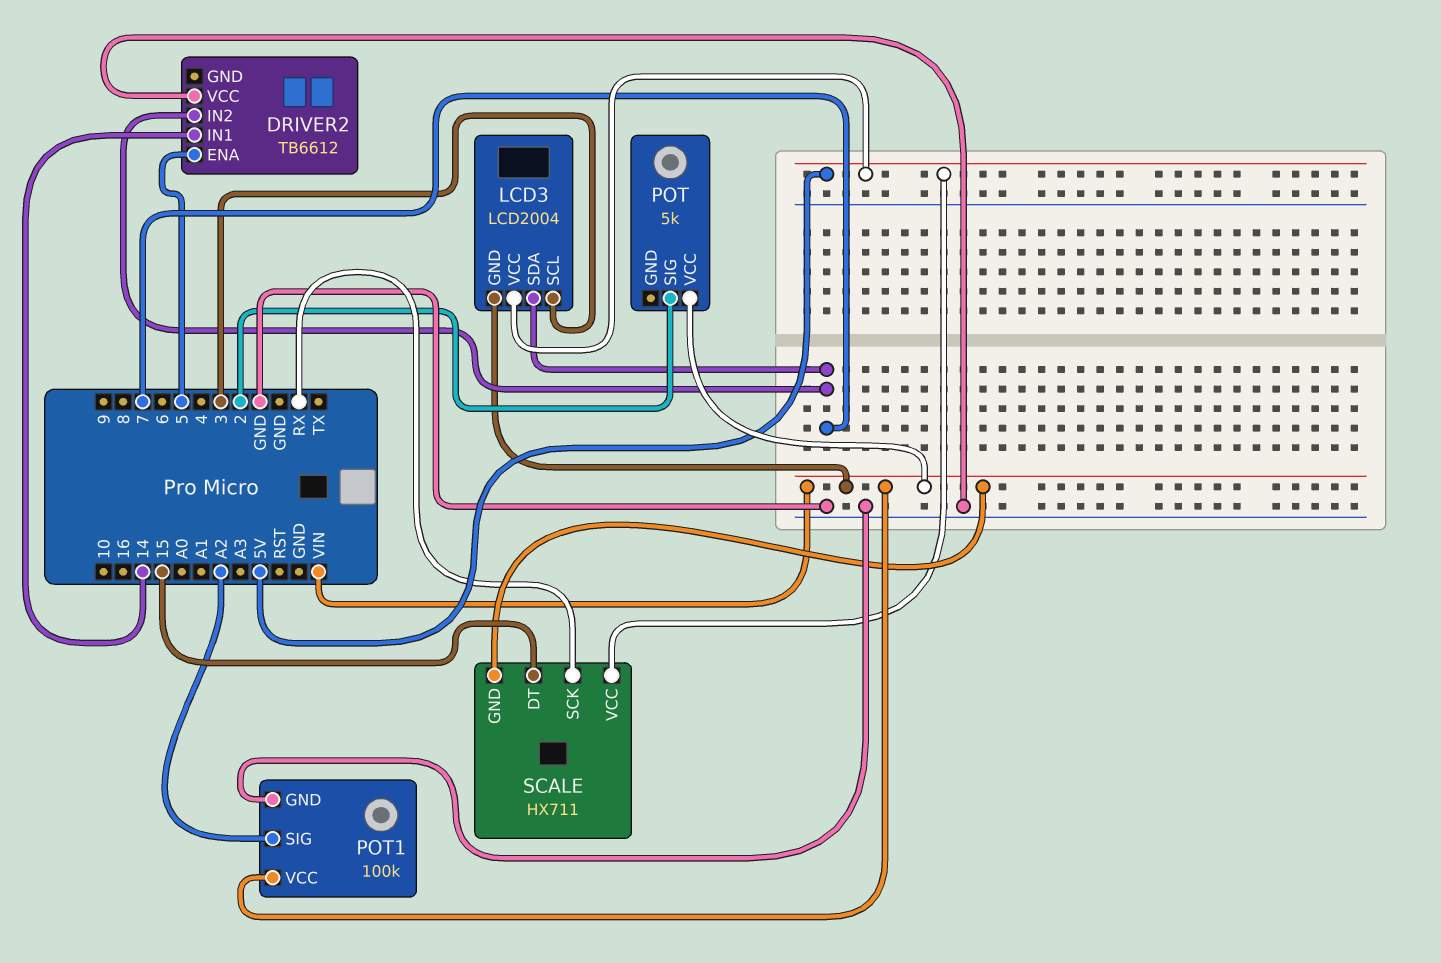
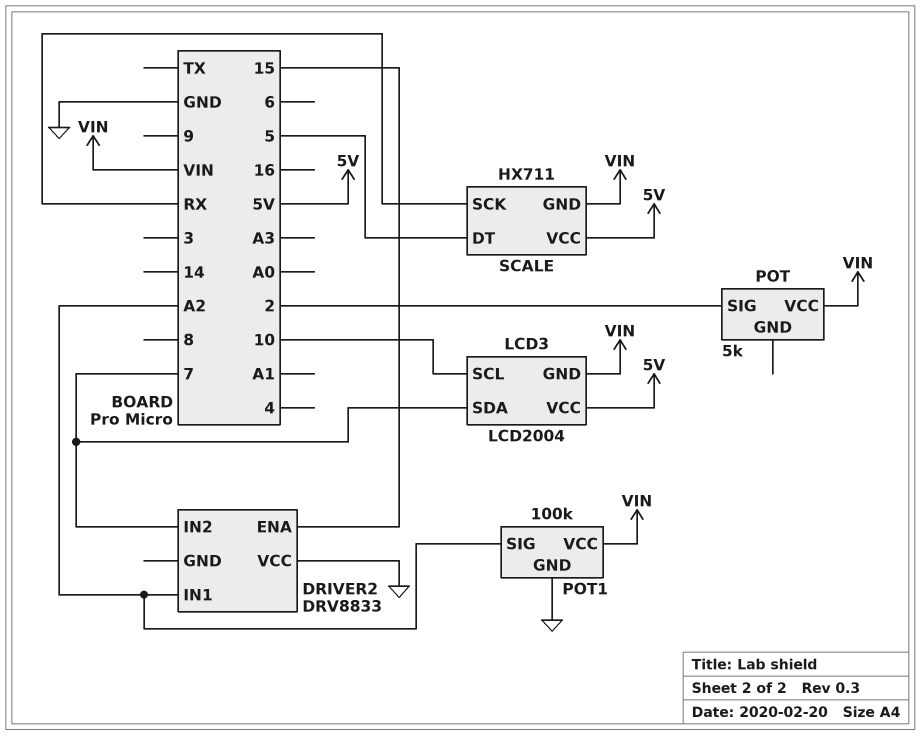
DRIVER2: TB6612 -> DRV8833
DRIVER2 pin ENA: 5 -> 15
DRIVER2 pin IN1: 14 -> A2
LCD3 pin SCL: 3 -> 10
SCALE pin DT: 15 -> 5

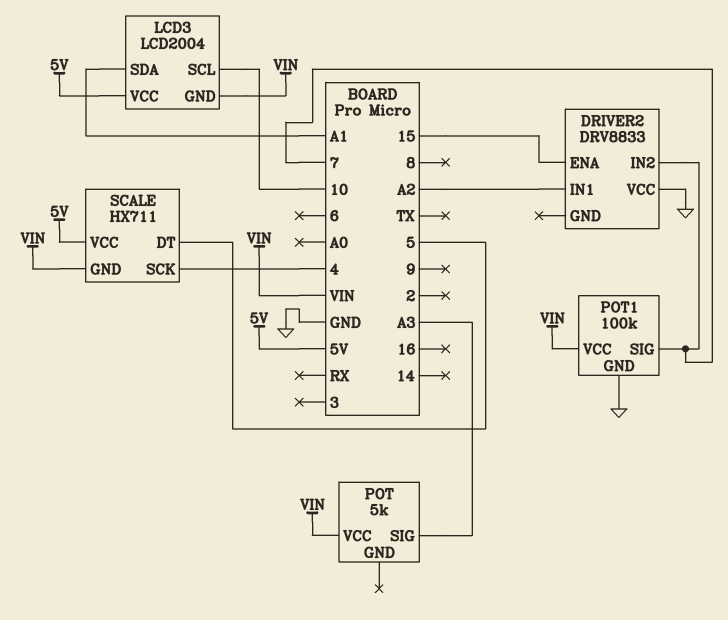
LCD3 pin SDA: 7 -> A1
POT pin SIG: 2 -> A3
POT1 pin SIG: A2 -> 7
SCALE pin SCK: RX -> 4

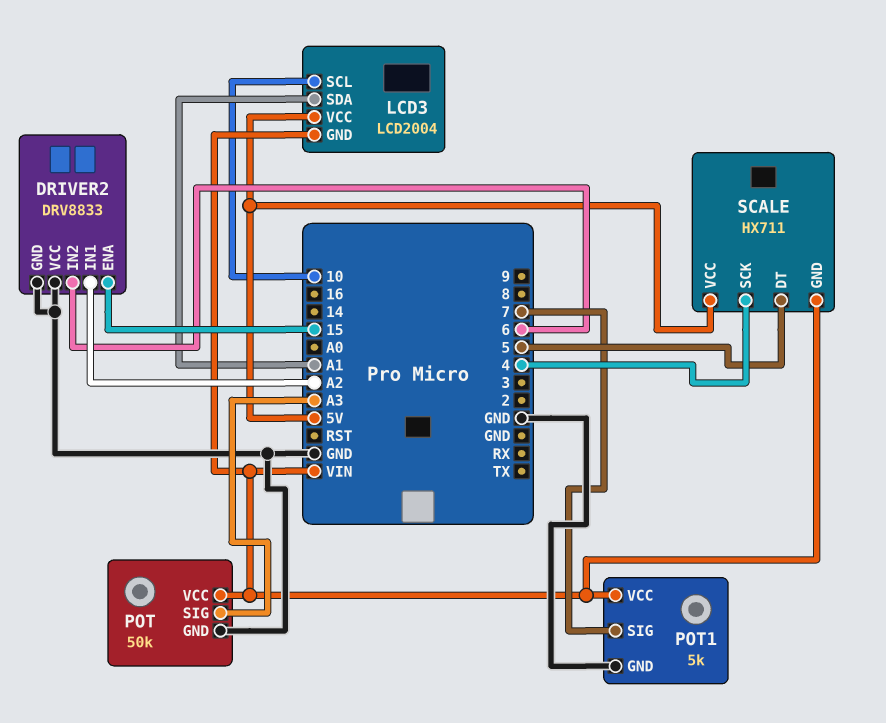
DRIVER2 pin GND: none -> GND
DRIVER2 pin IN2: 7 -> 6
POT: 5k -> 50k
POT pin GND: none -> GND
POT1: 100k -> 5k

